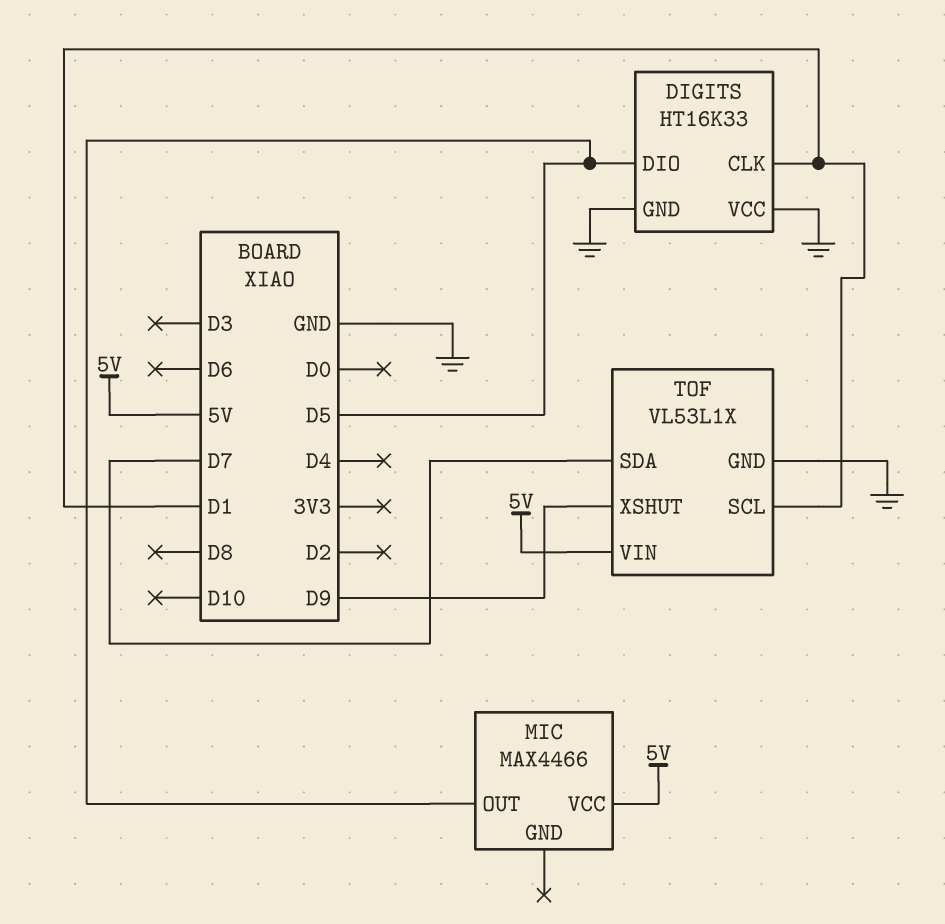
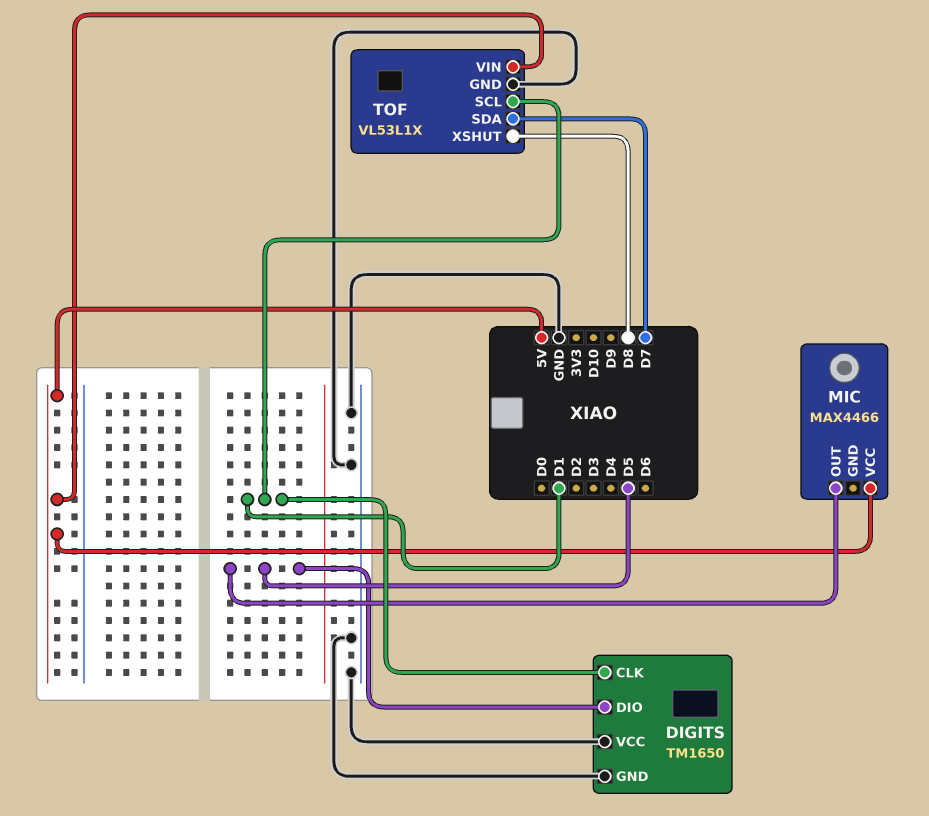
DIGITS: HT16K33 -> TM1650
TOF pin XSHUT: D9 -> D8

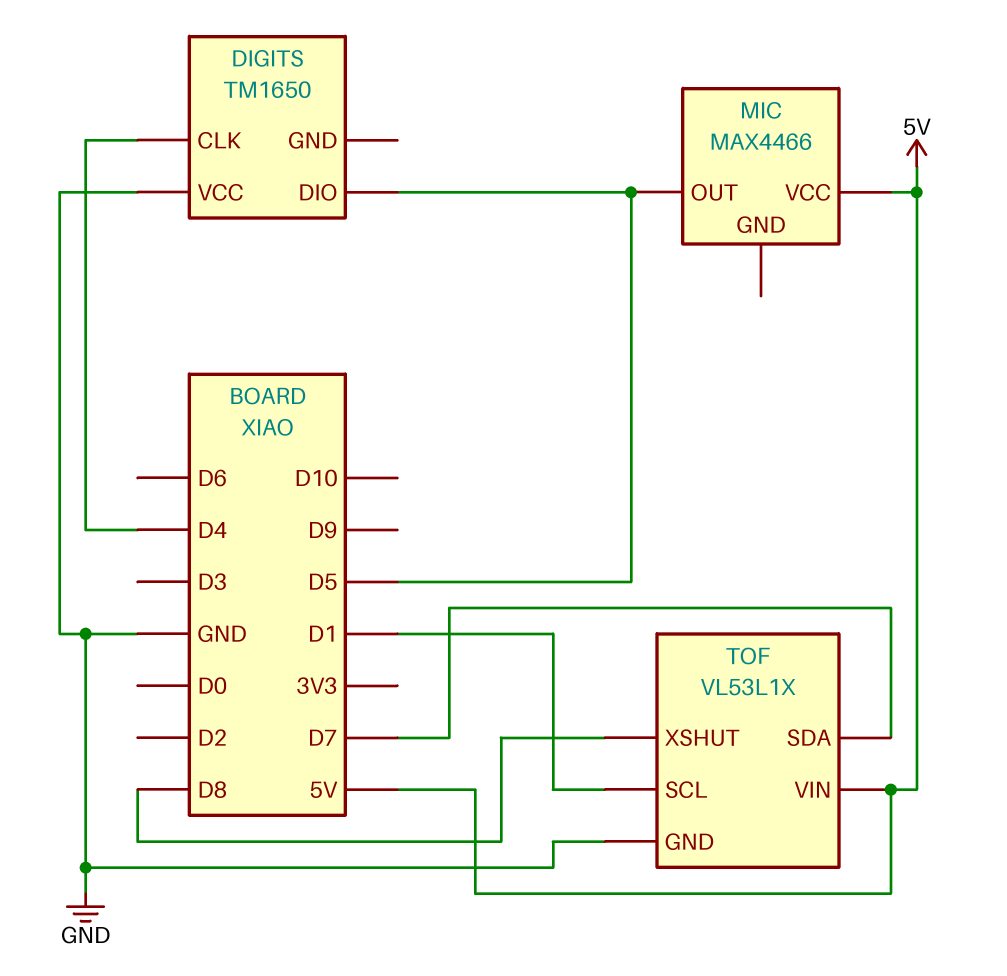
DIGITS pin CLK: D1 -> D4
DIGITS pin GND: GND -> none

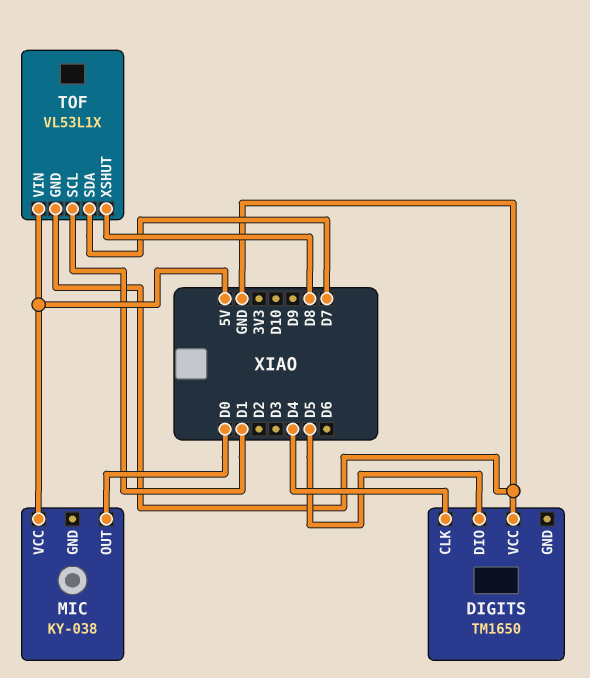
MIC: MAX4466 -> KY-038
MIC pin OUT: D5 -> D0

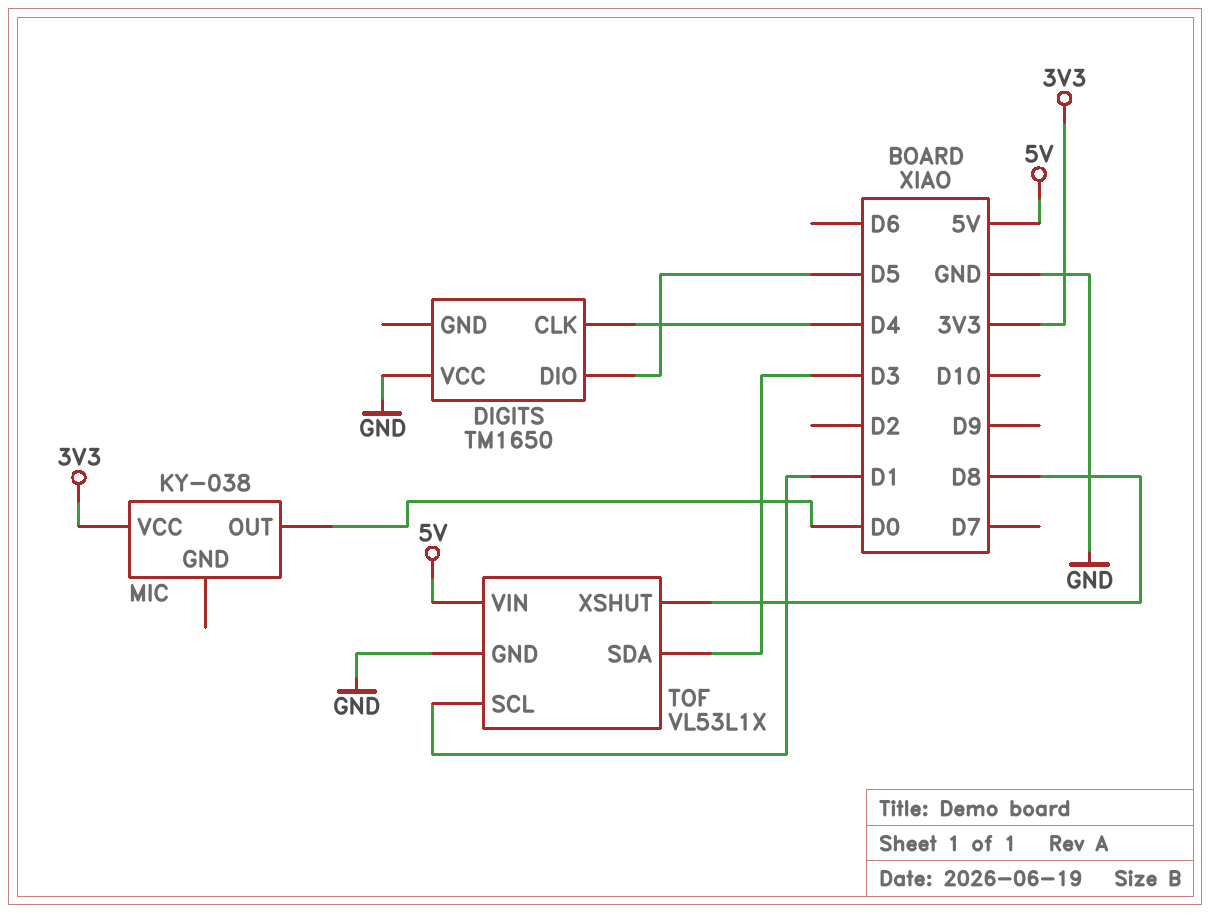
MIC pin VCC: 5V -> 3V3
TOF pin SDA: D7 -> D3

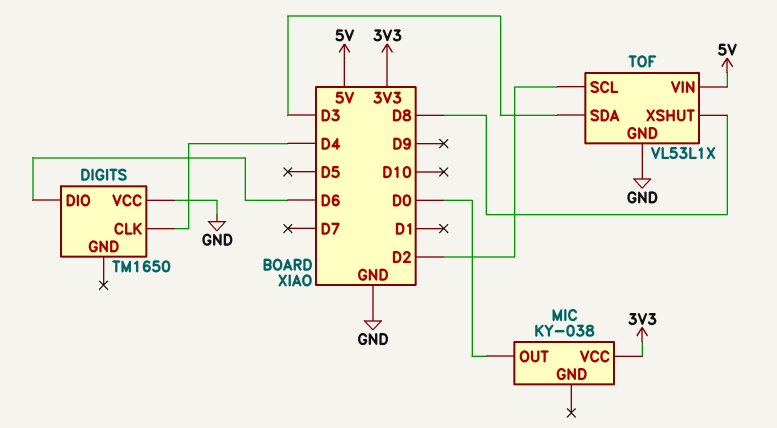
DIGITS pin DIO: D5 -> D6
TOF pin SCL: D1 -> D2

